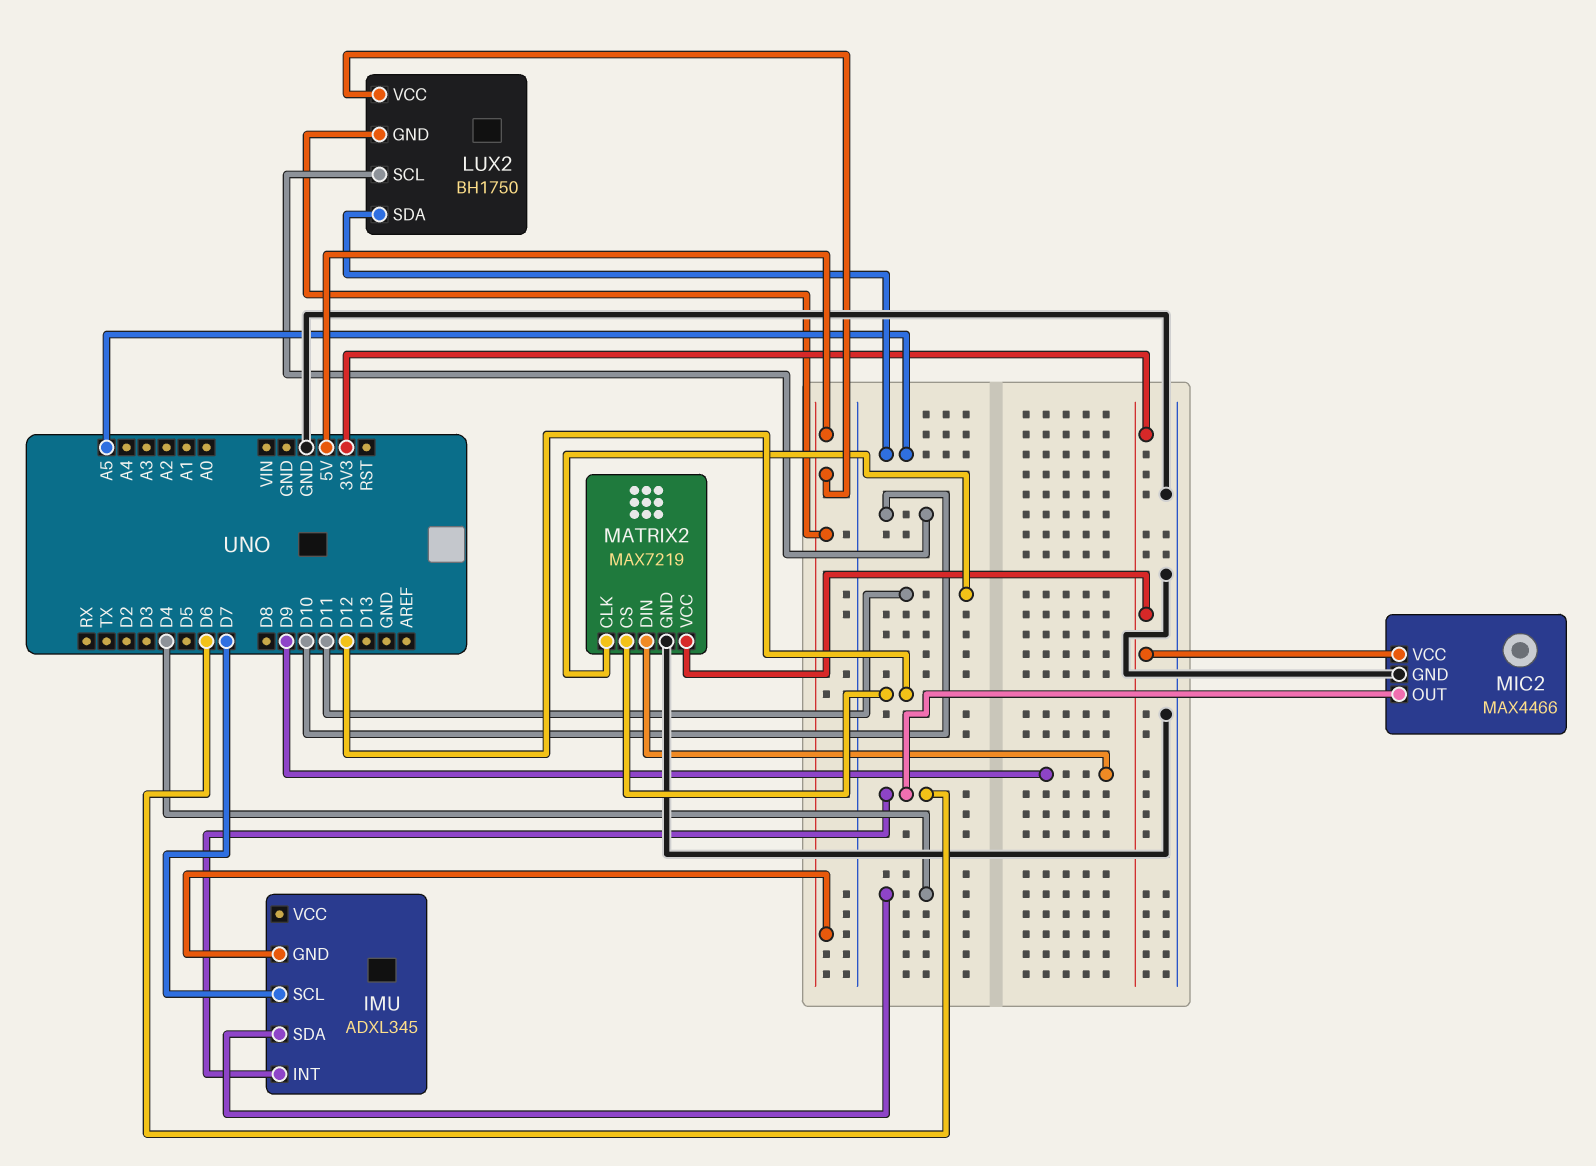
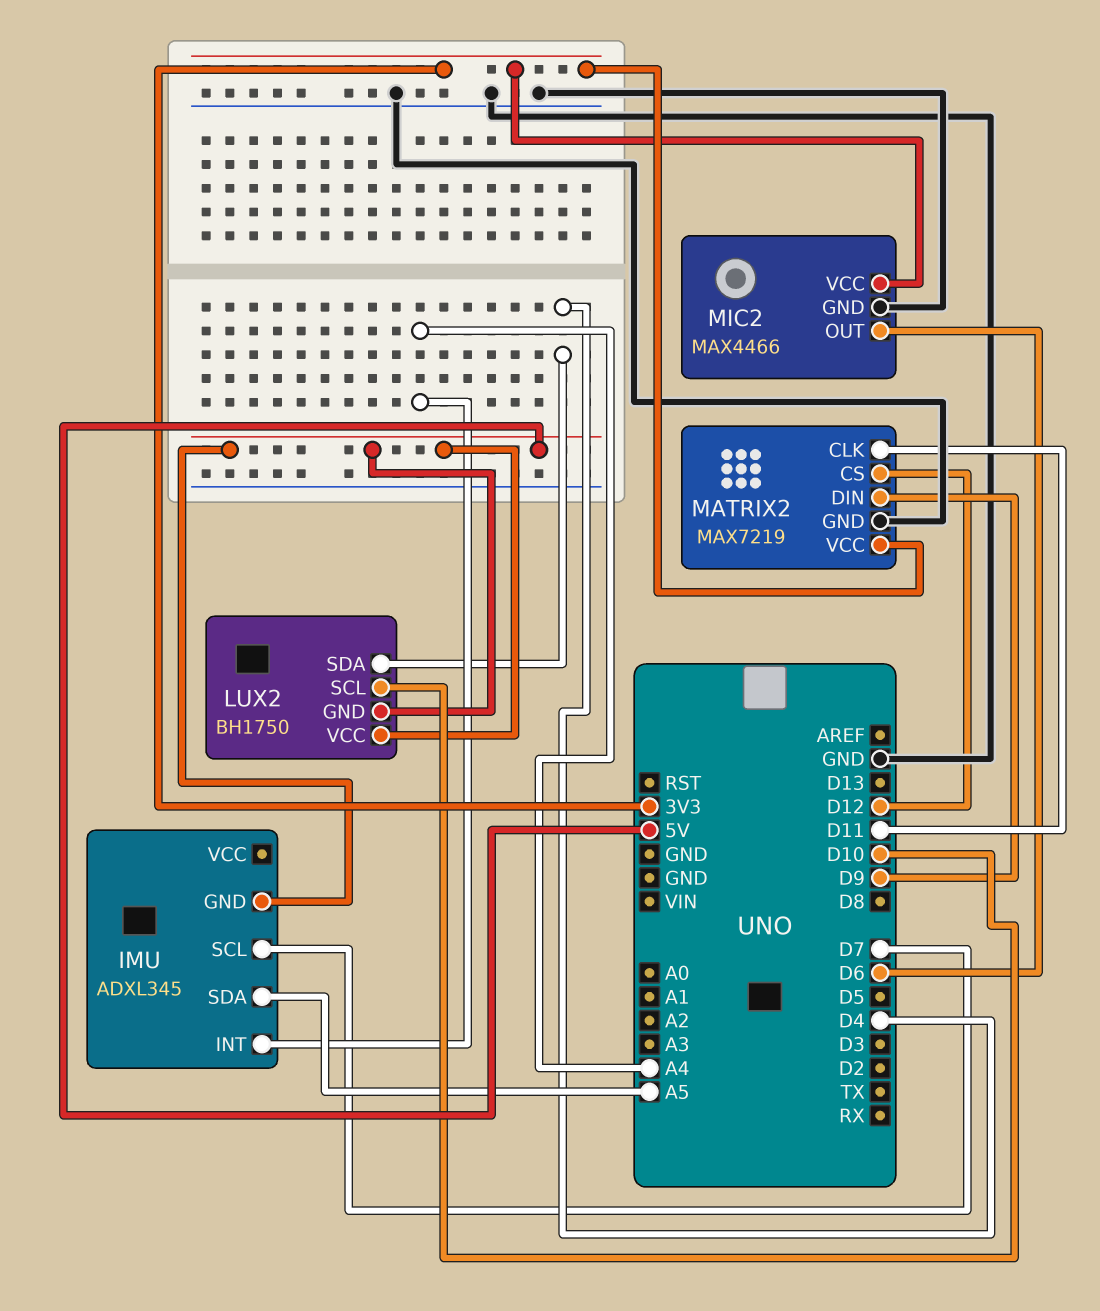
IMU pin INT: D6 -> A4
IMU pin SDA: D4 -> A5
LUX2 pin SDA: A5 -> D4

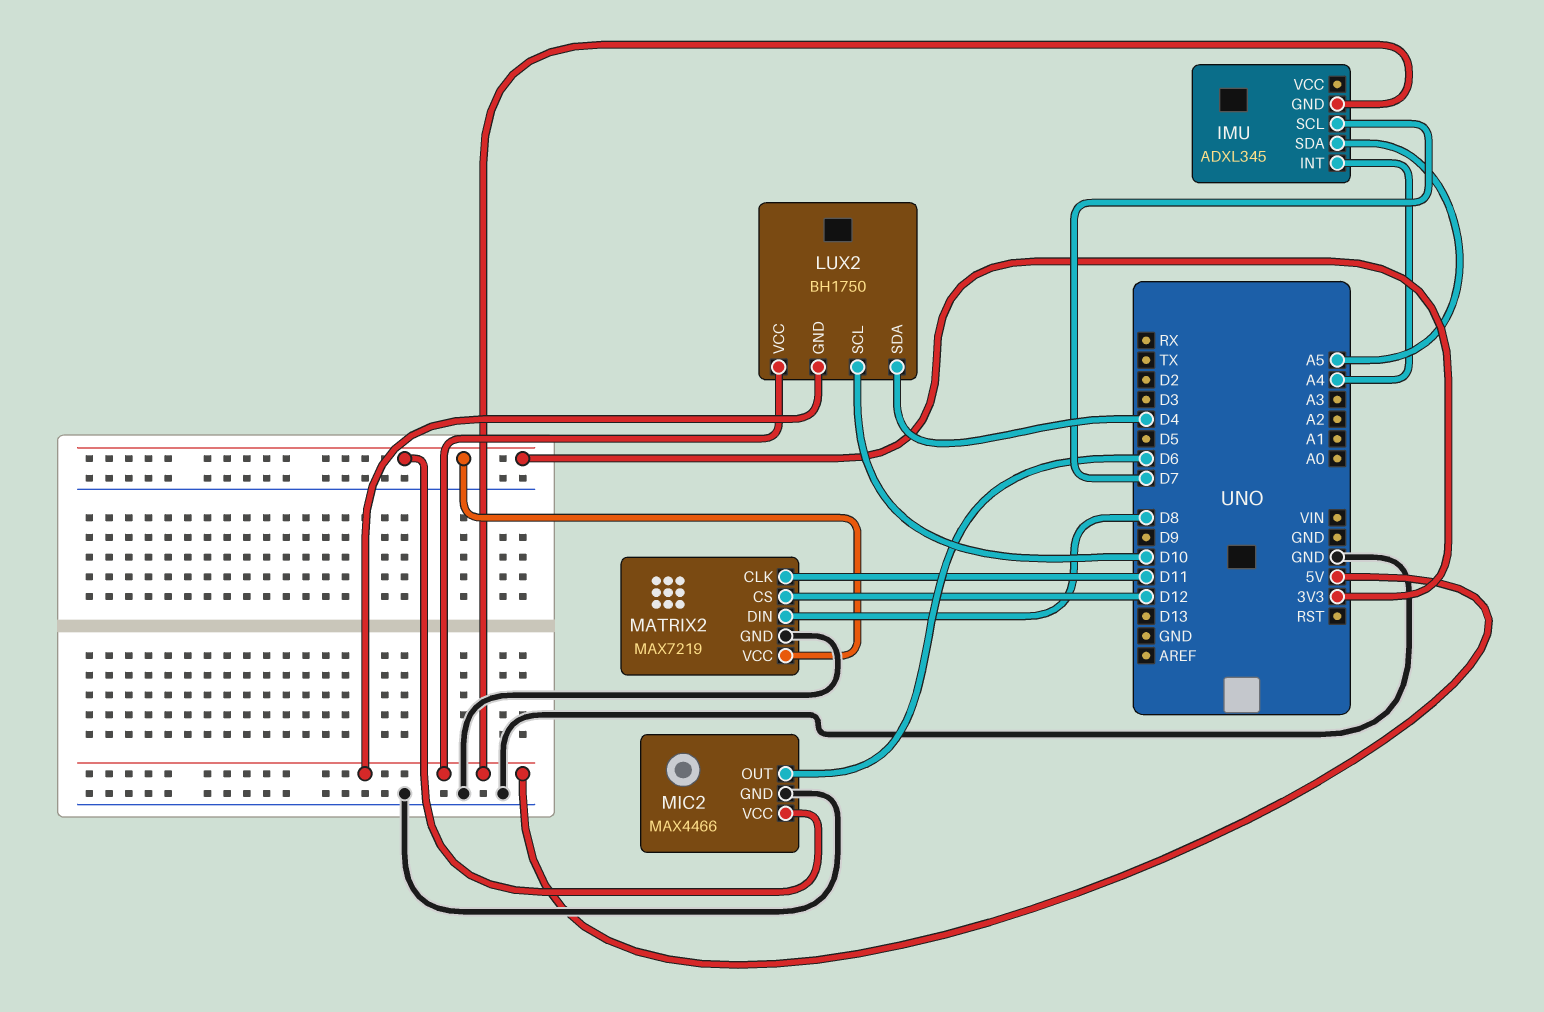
MATRIX2 pin DIN: D9 -> D8

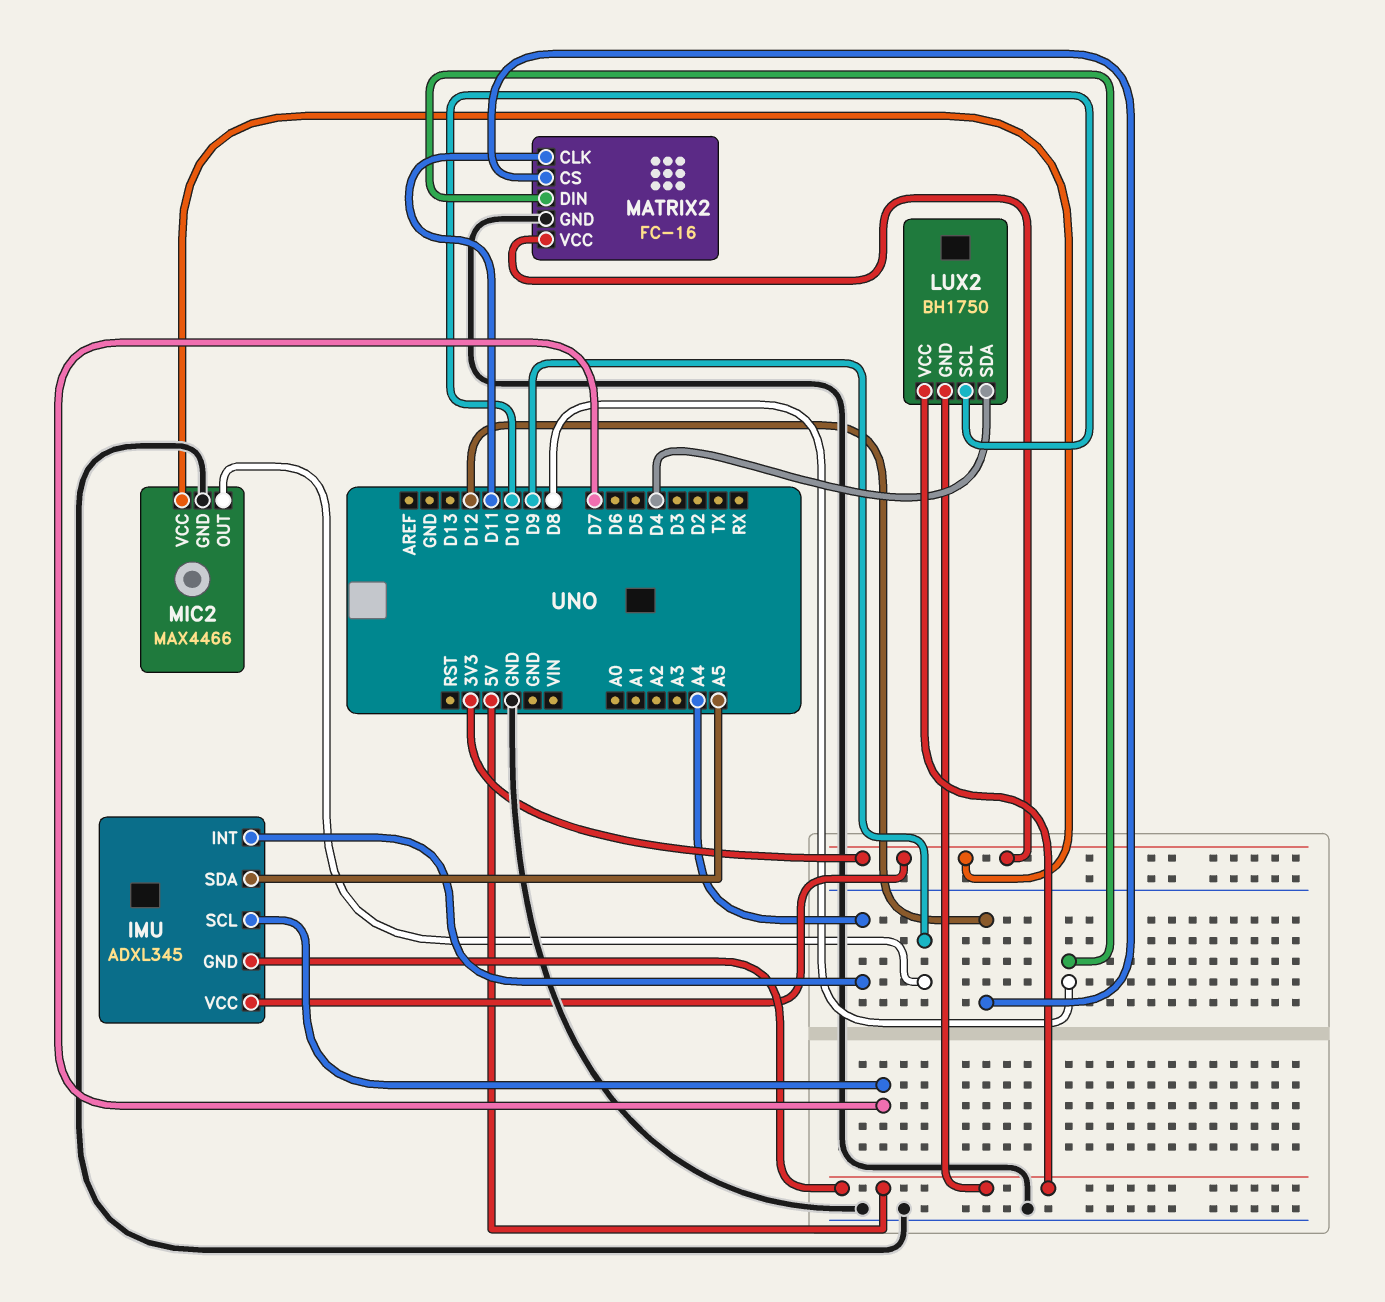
IMU pin VCC: none -> 3V3
MATRIX2: MAX7219 -> FC-16
MIC2 pin OUT: D6 -> D9

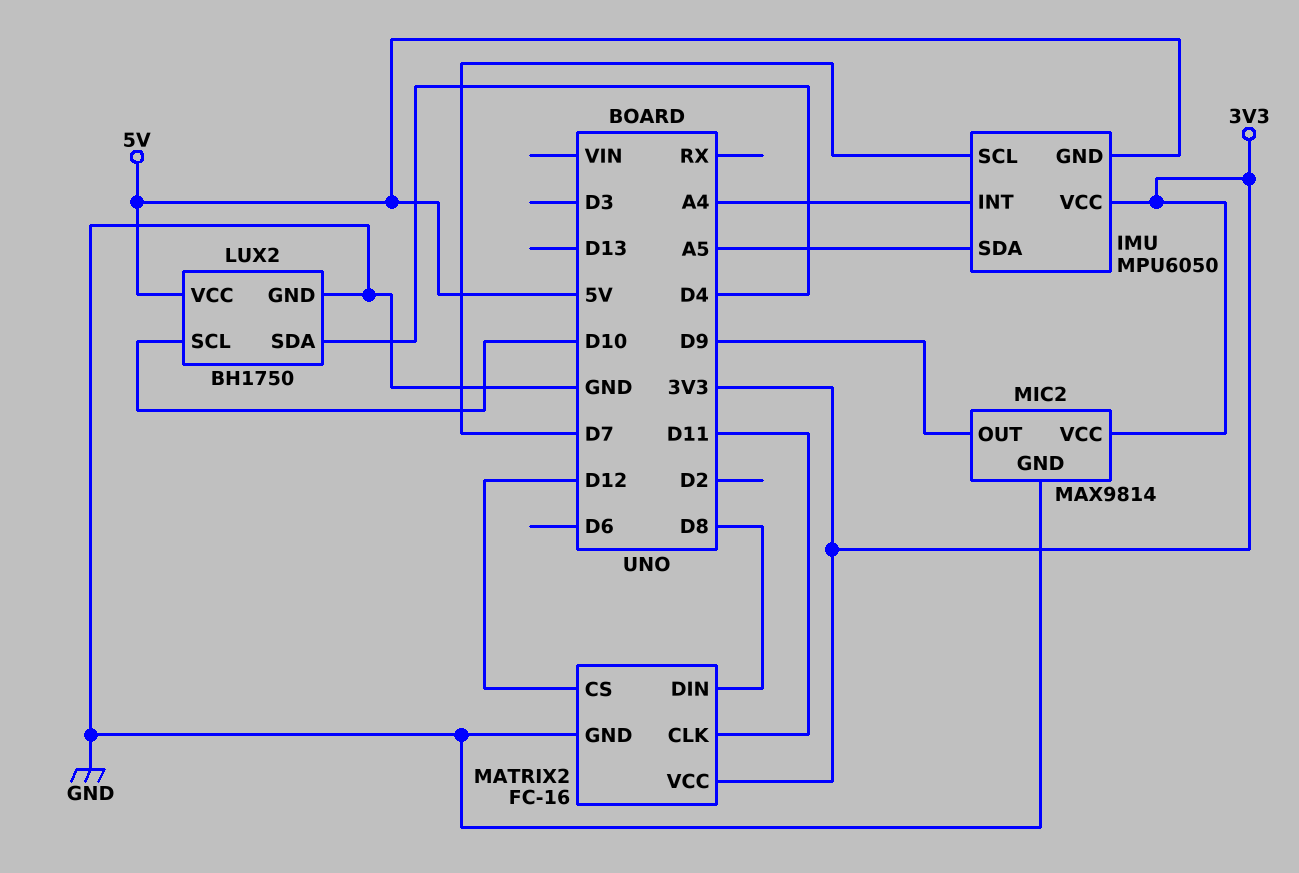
IMU: ADXL345 -> MPU6050
LUX2 pin GND: 5V -> GND
MIC2: MAX4466 -> MAX9814

